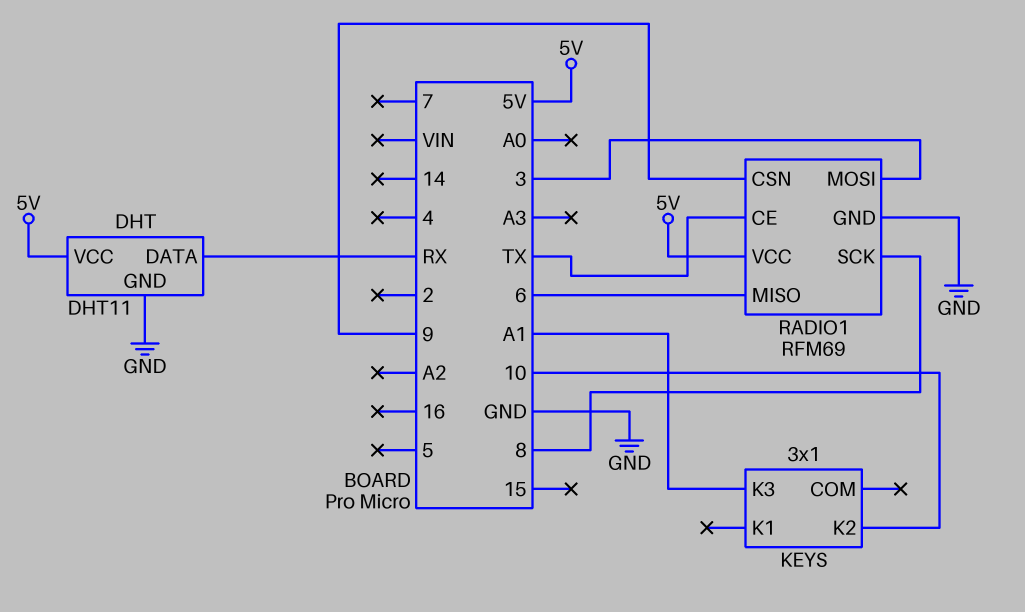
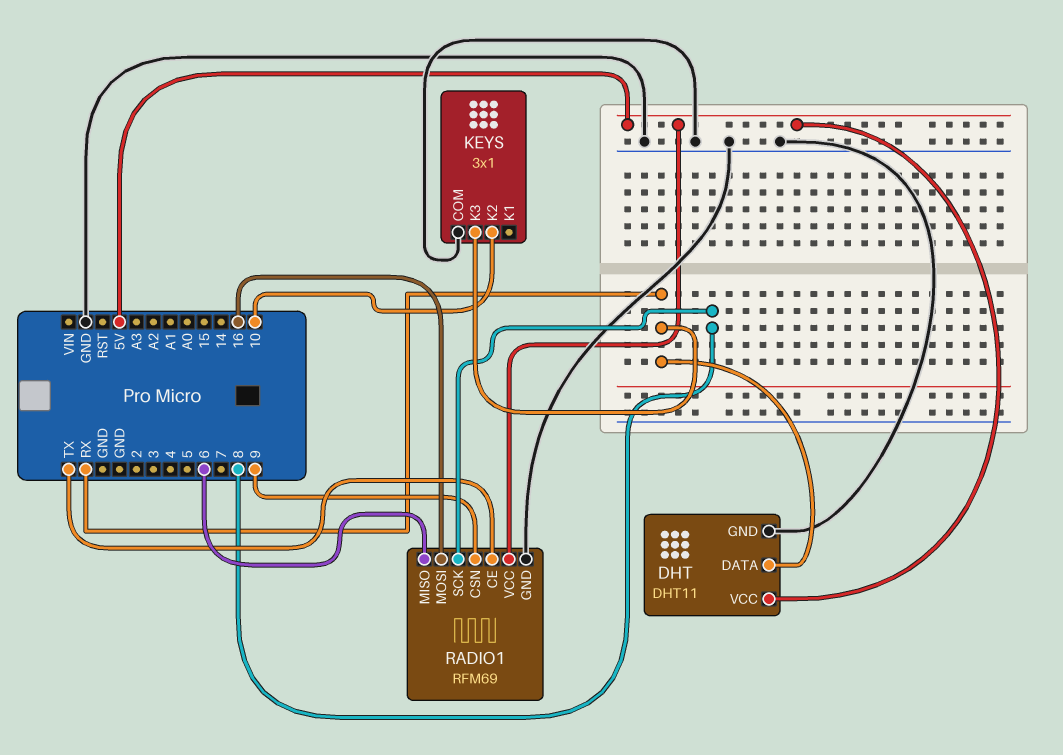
KEYS pin COM: none -> GND
KEYS pin K3: A1 -> RX
RADIO1 pin MOSI: 3 -> 16

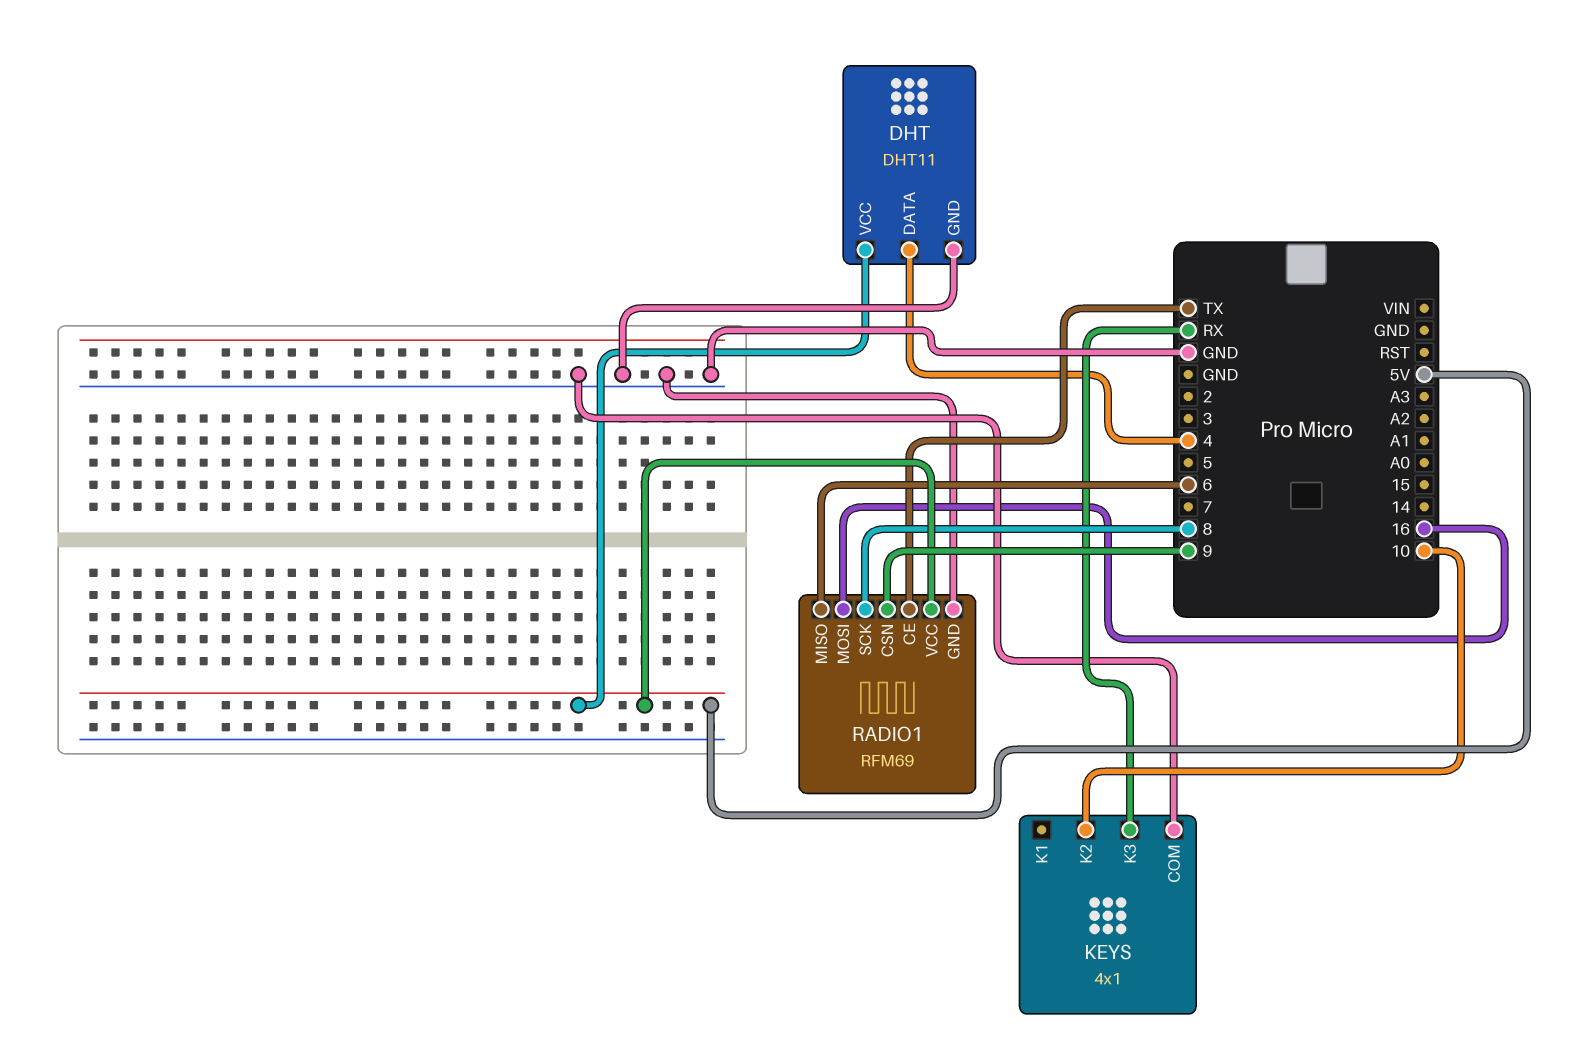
DHT pin DATA: RX -> 4
KEYS: 3x1 -> 4x1

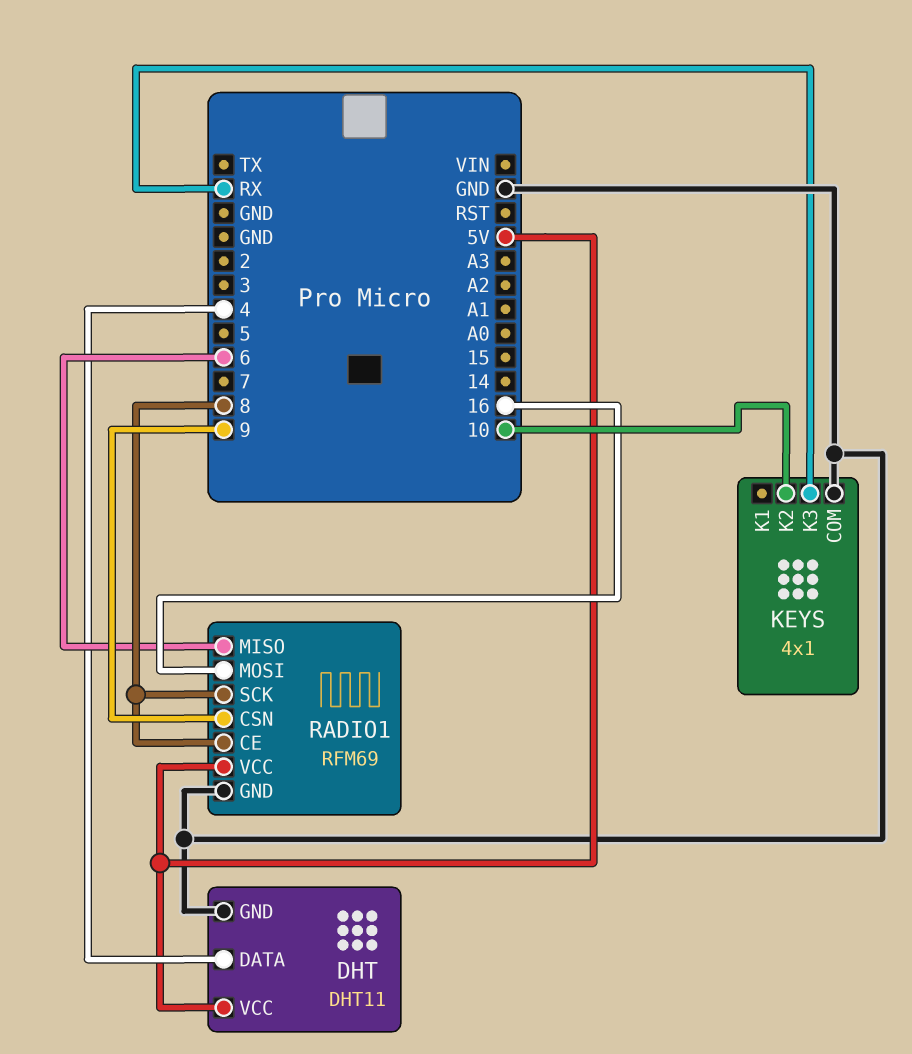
RADIO1 pin CE: TX -> 8

